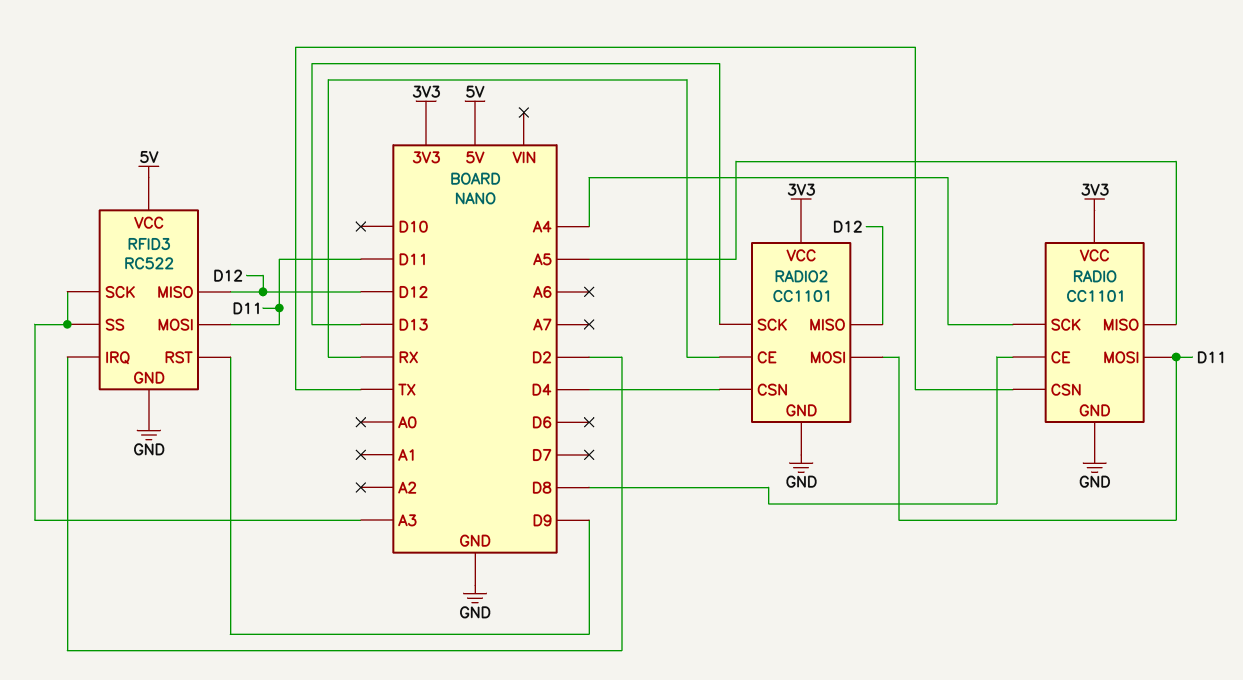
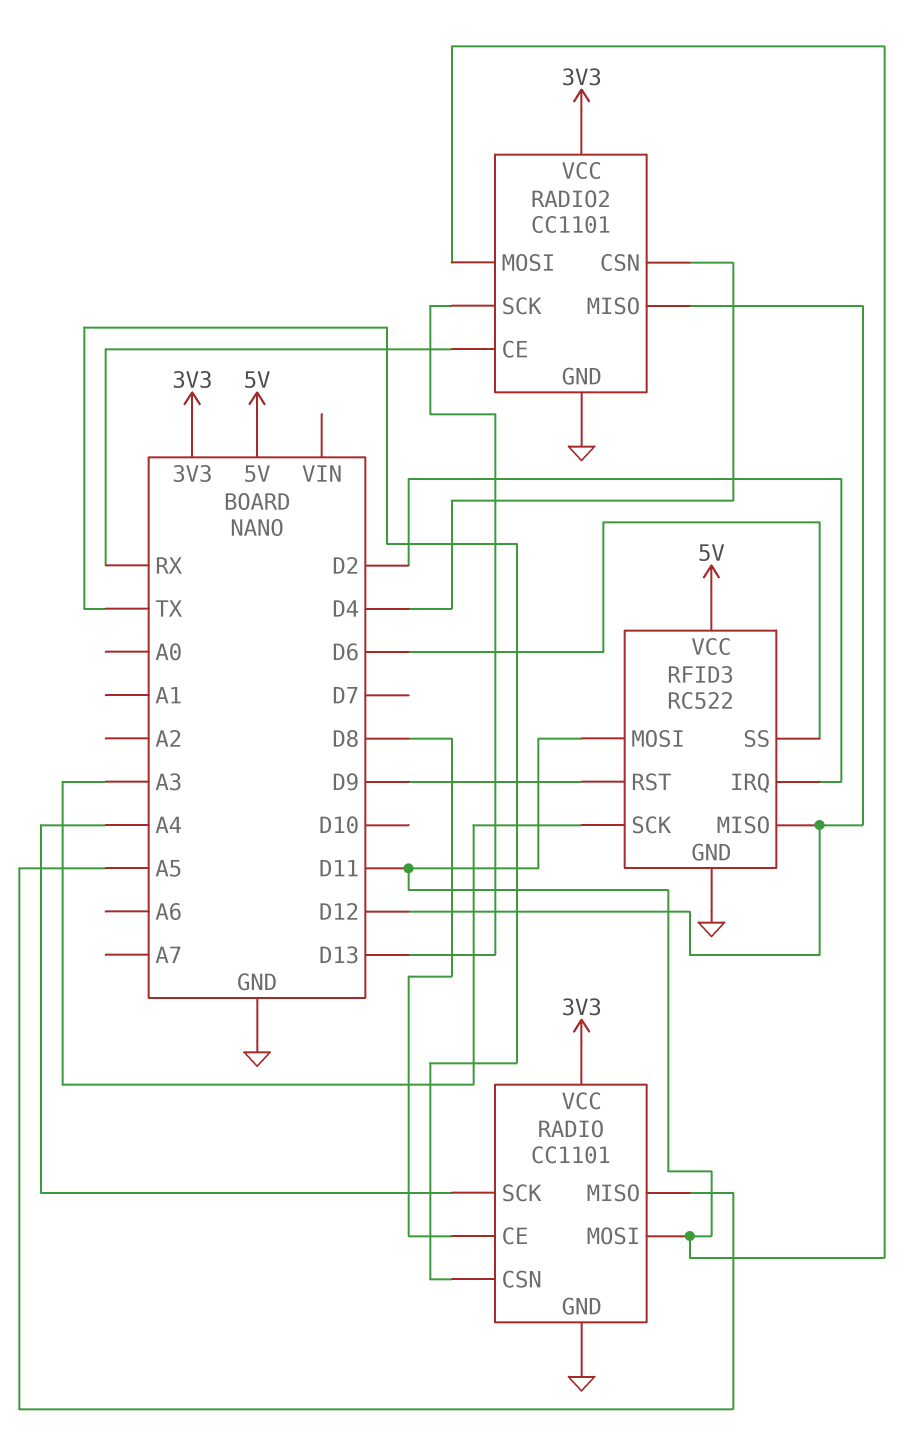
RFID3 pin SS: A3 -> D6

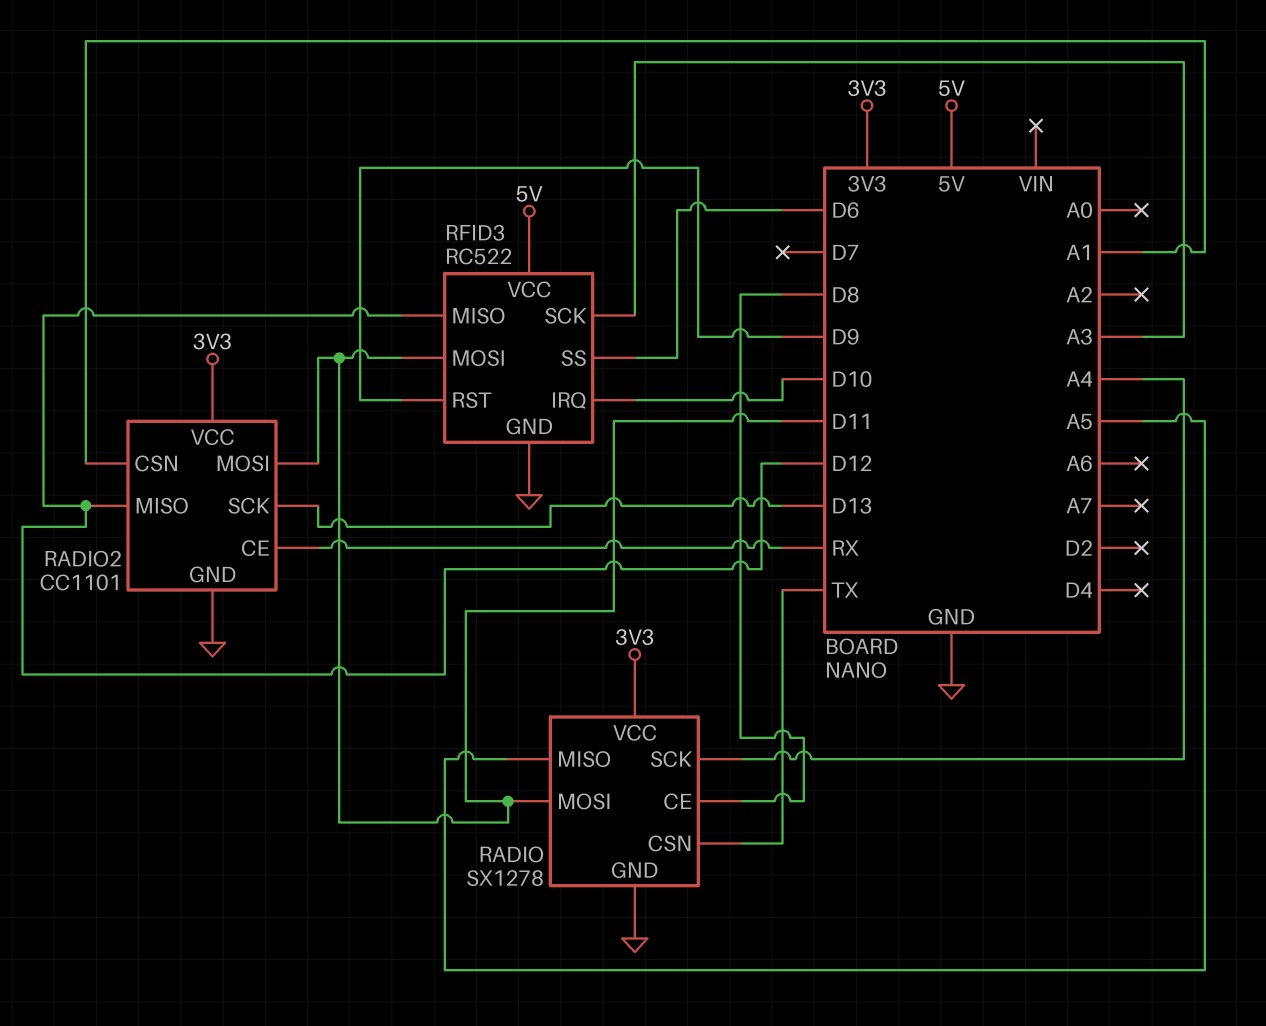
RADIO: CC1101 -> SX1278
RADIO2 pin CSN: D4 -> A1
RFID3 pin IRQ: D2 -> D10

